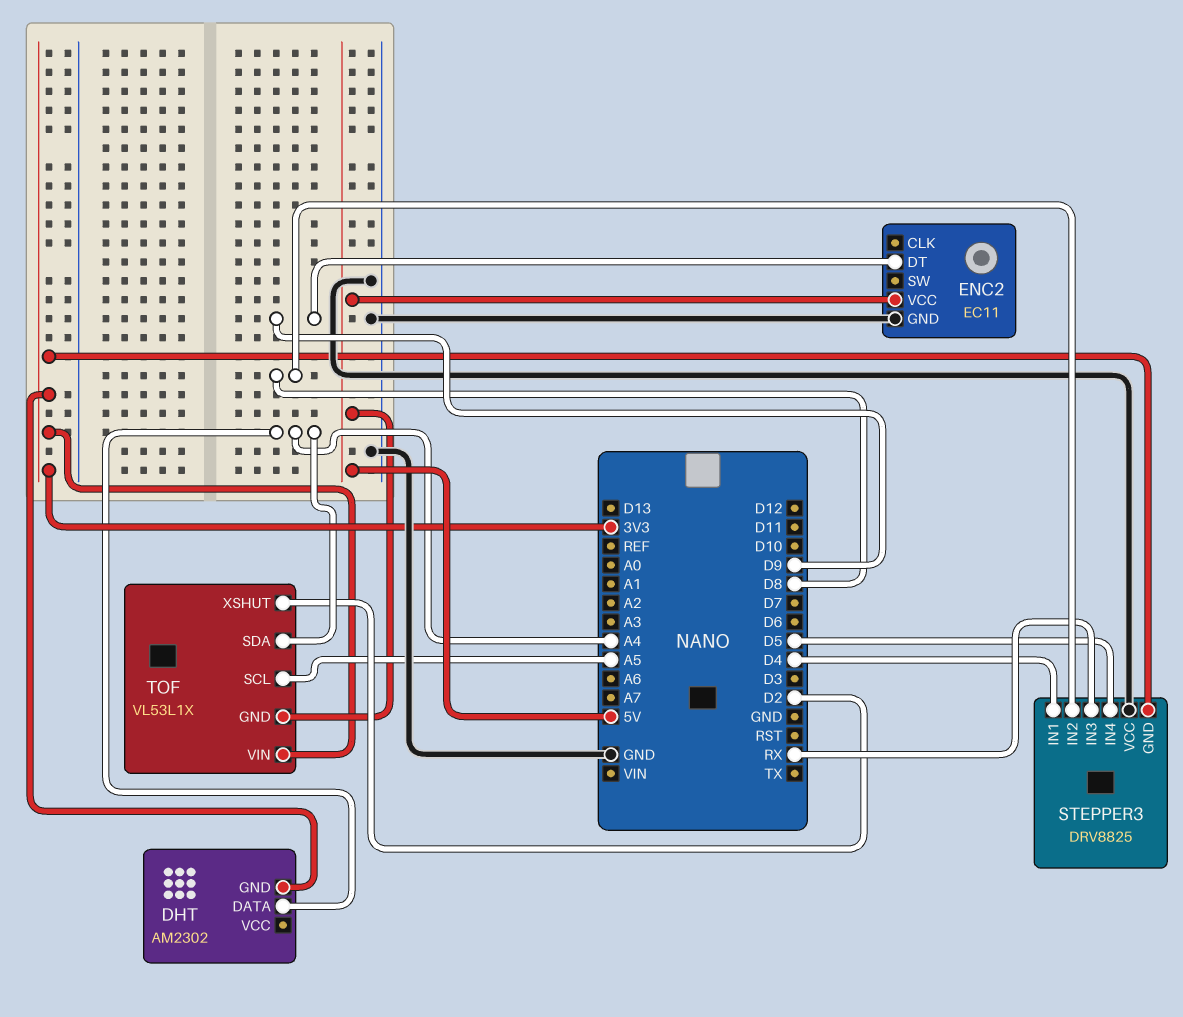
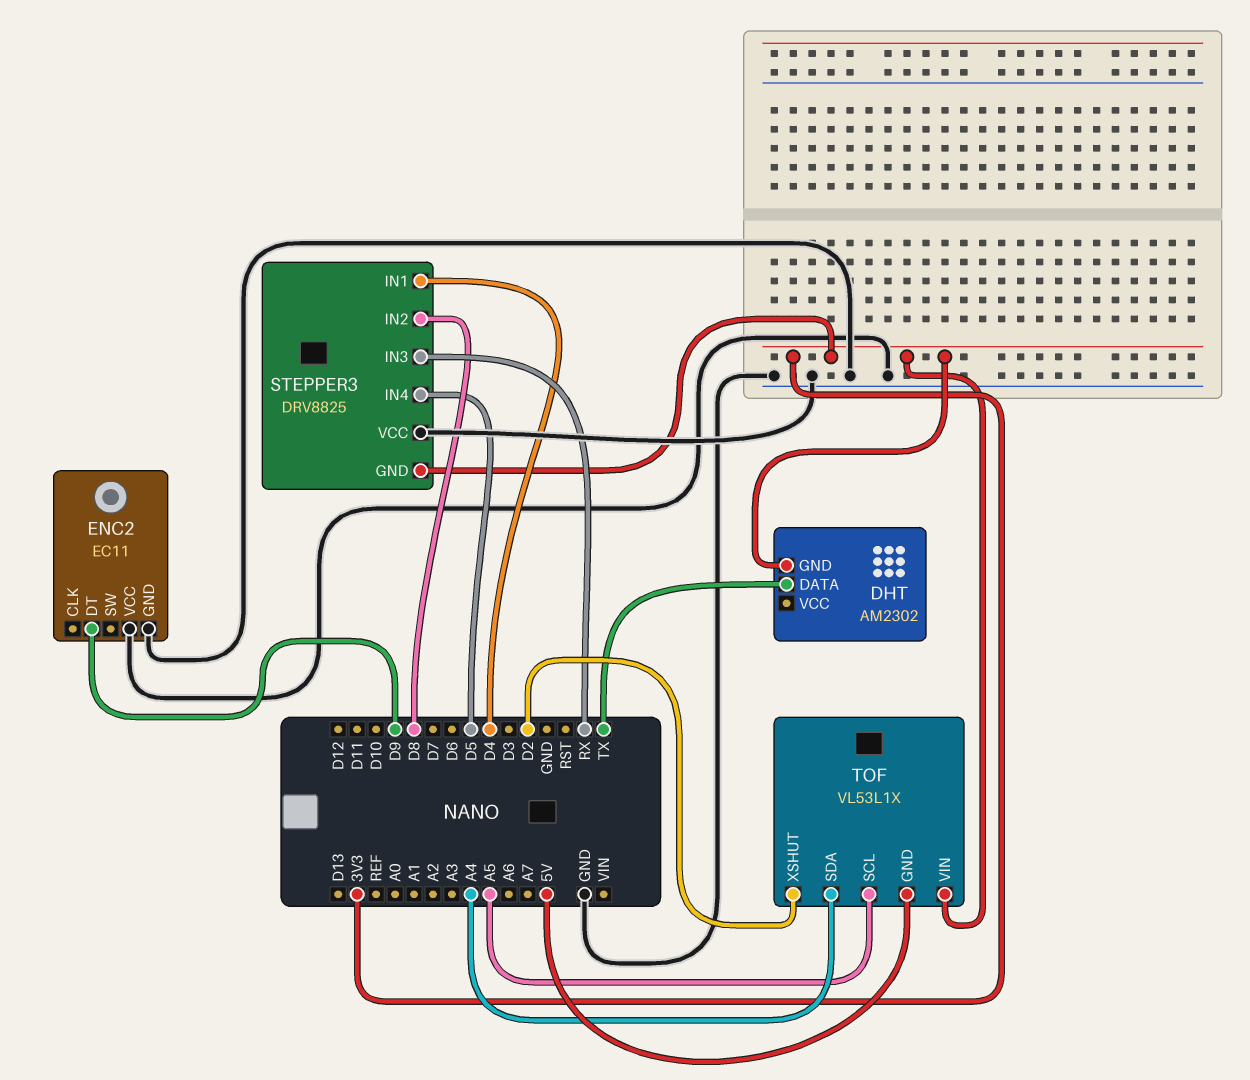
DHT pin DATA: A4 -> TX
ENC2 pin VCC: 5V -> GND

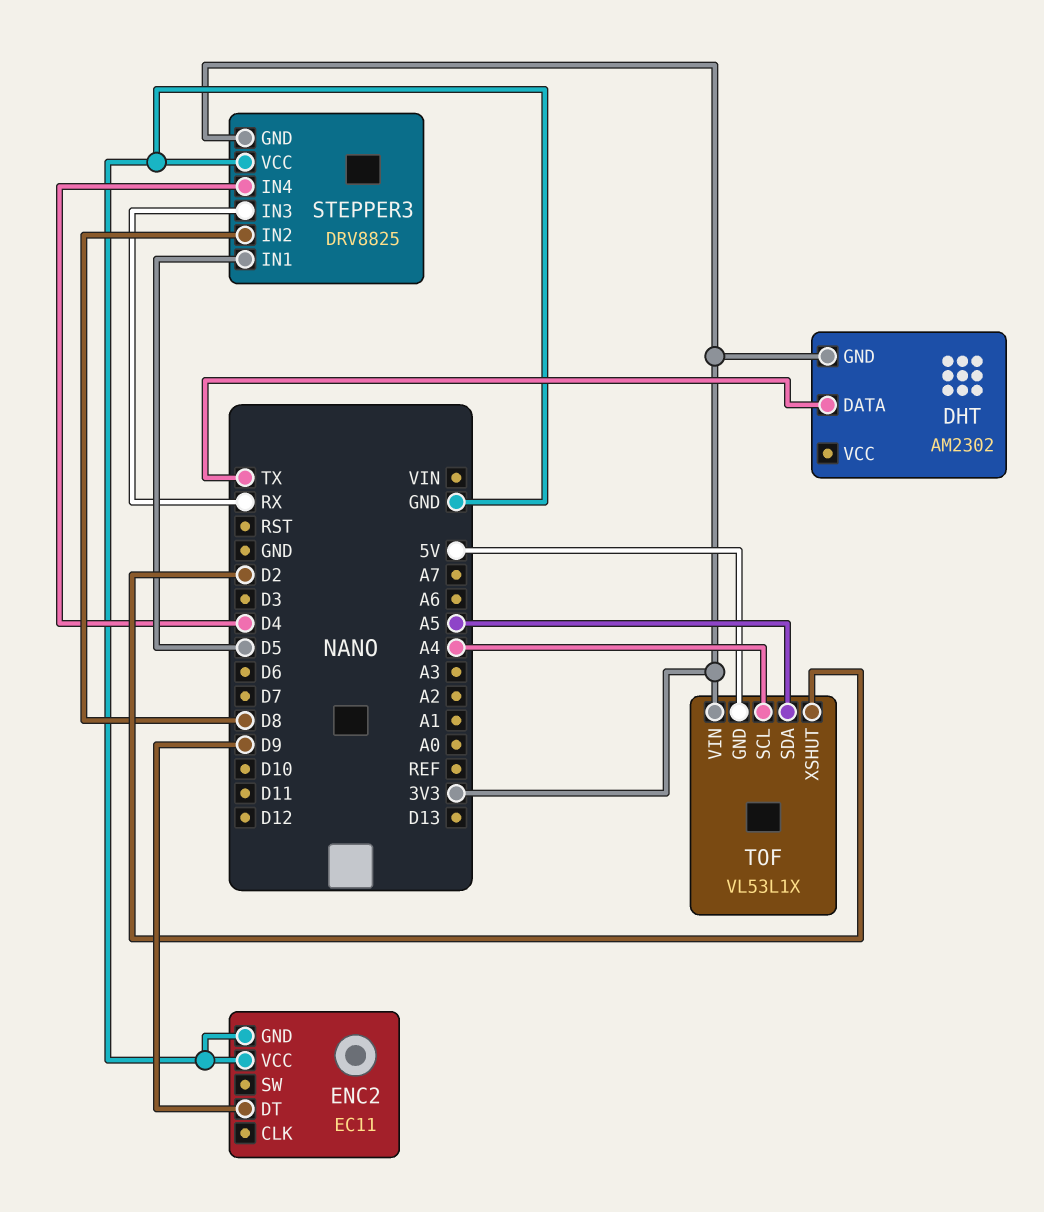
STEPPER3 pin IN1: D4 -> D5
STEPPER3 pin IN4: D5 -> D4
TOF pin SCL: A5 -> A4
TOF pin SDA: A4 -> A5

